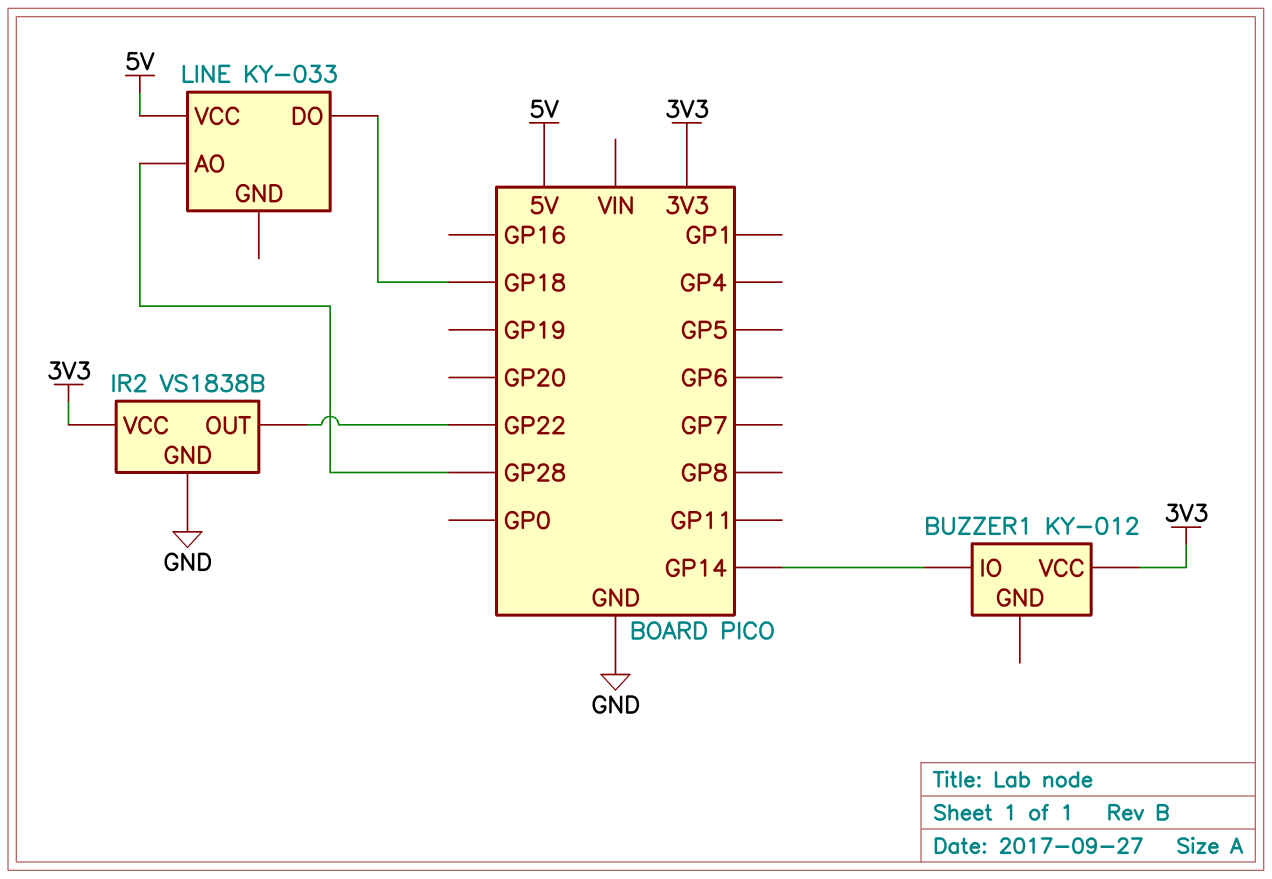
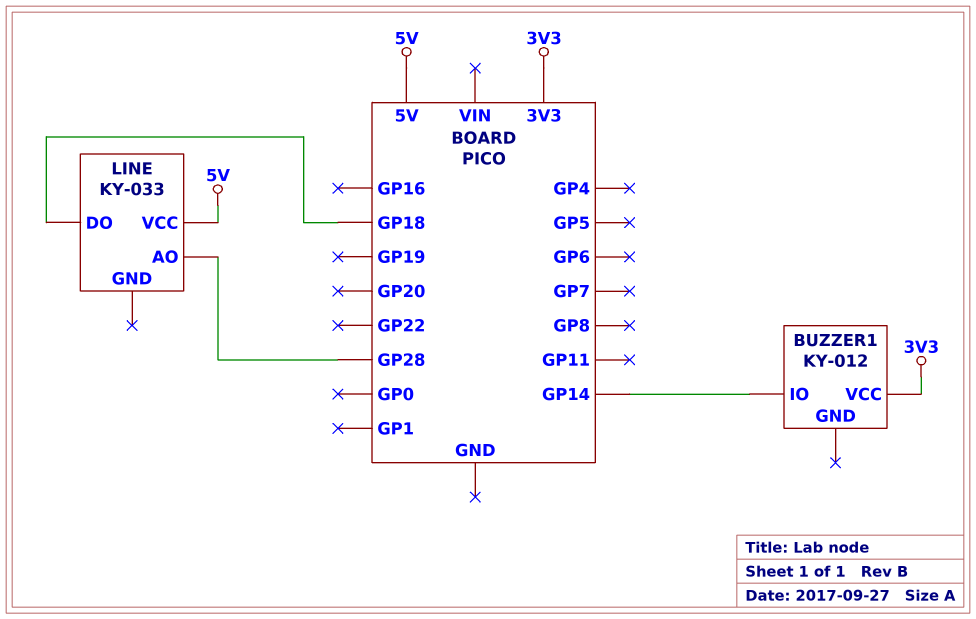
IR2: VS1838B -> none
IR2 pin GND: GND -> none
IR2 pin OUT: GP22 -> none
IR2 pin VCC: 3V3 -> none

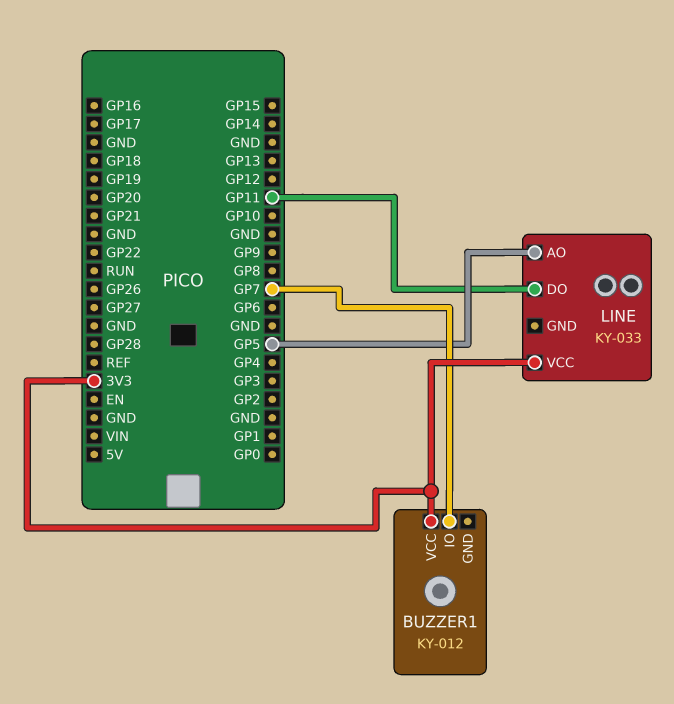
BUZZER1 pin IO: GP14 -> GP7
LINE pin AO: GP28 -> GP5
LINE pin DO: GP18 -> GP11
LINE pin VCC: 5V -> 3V3

